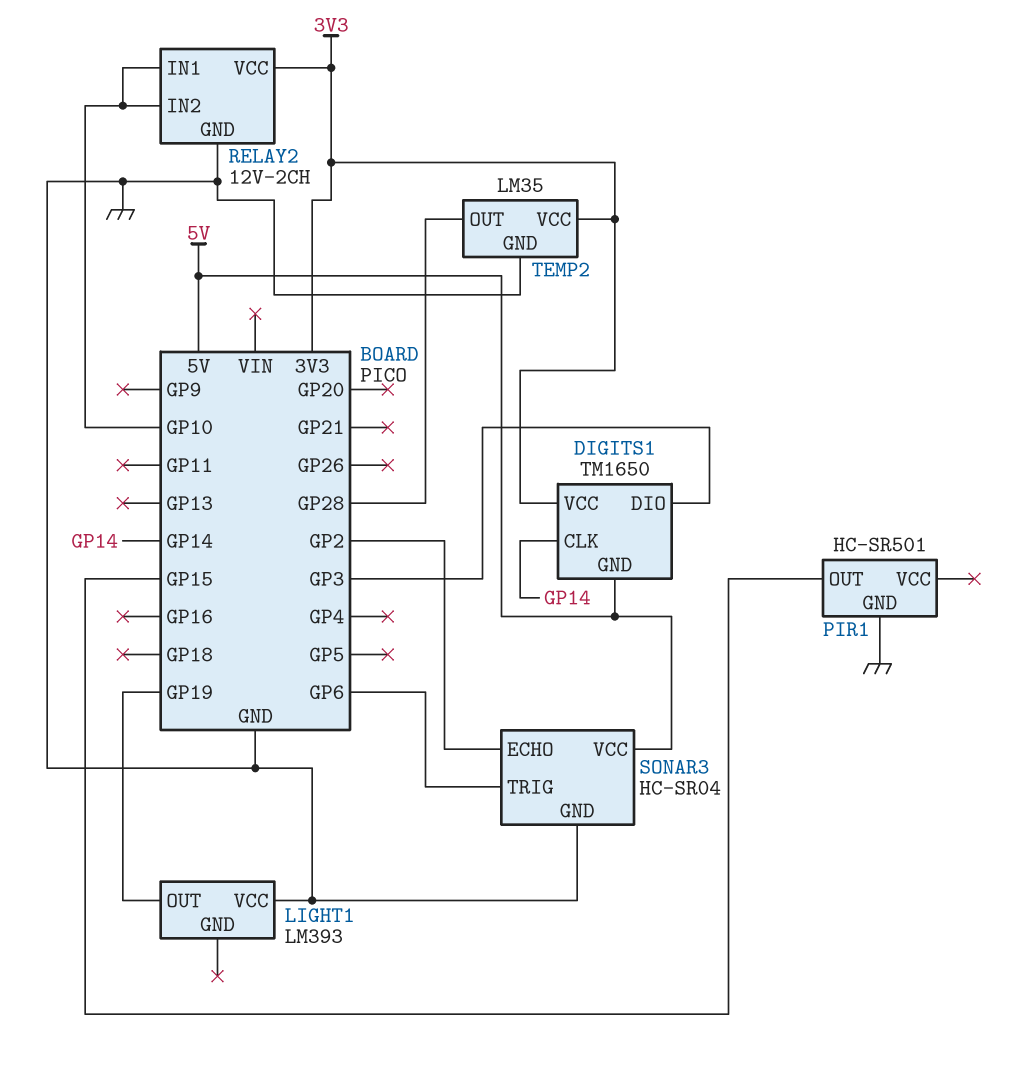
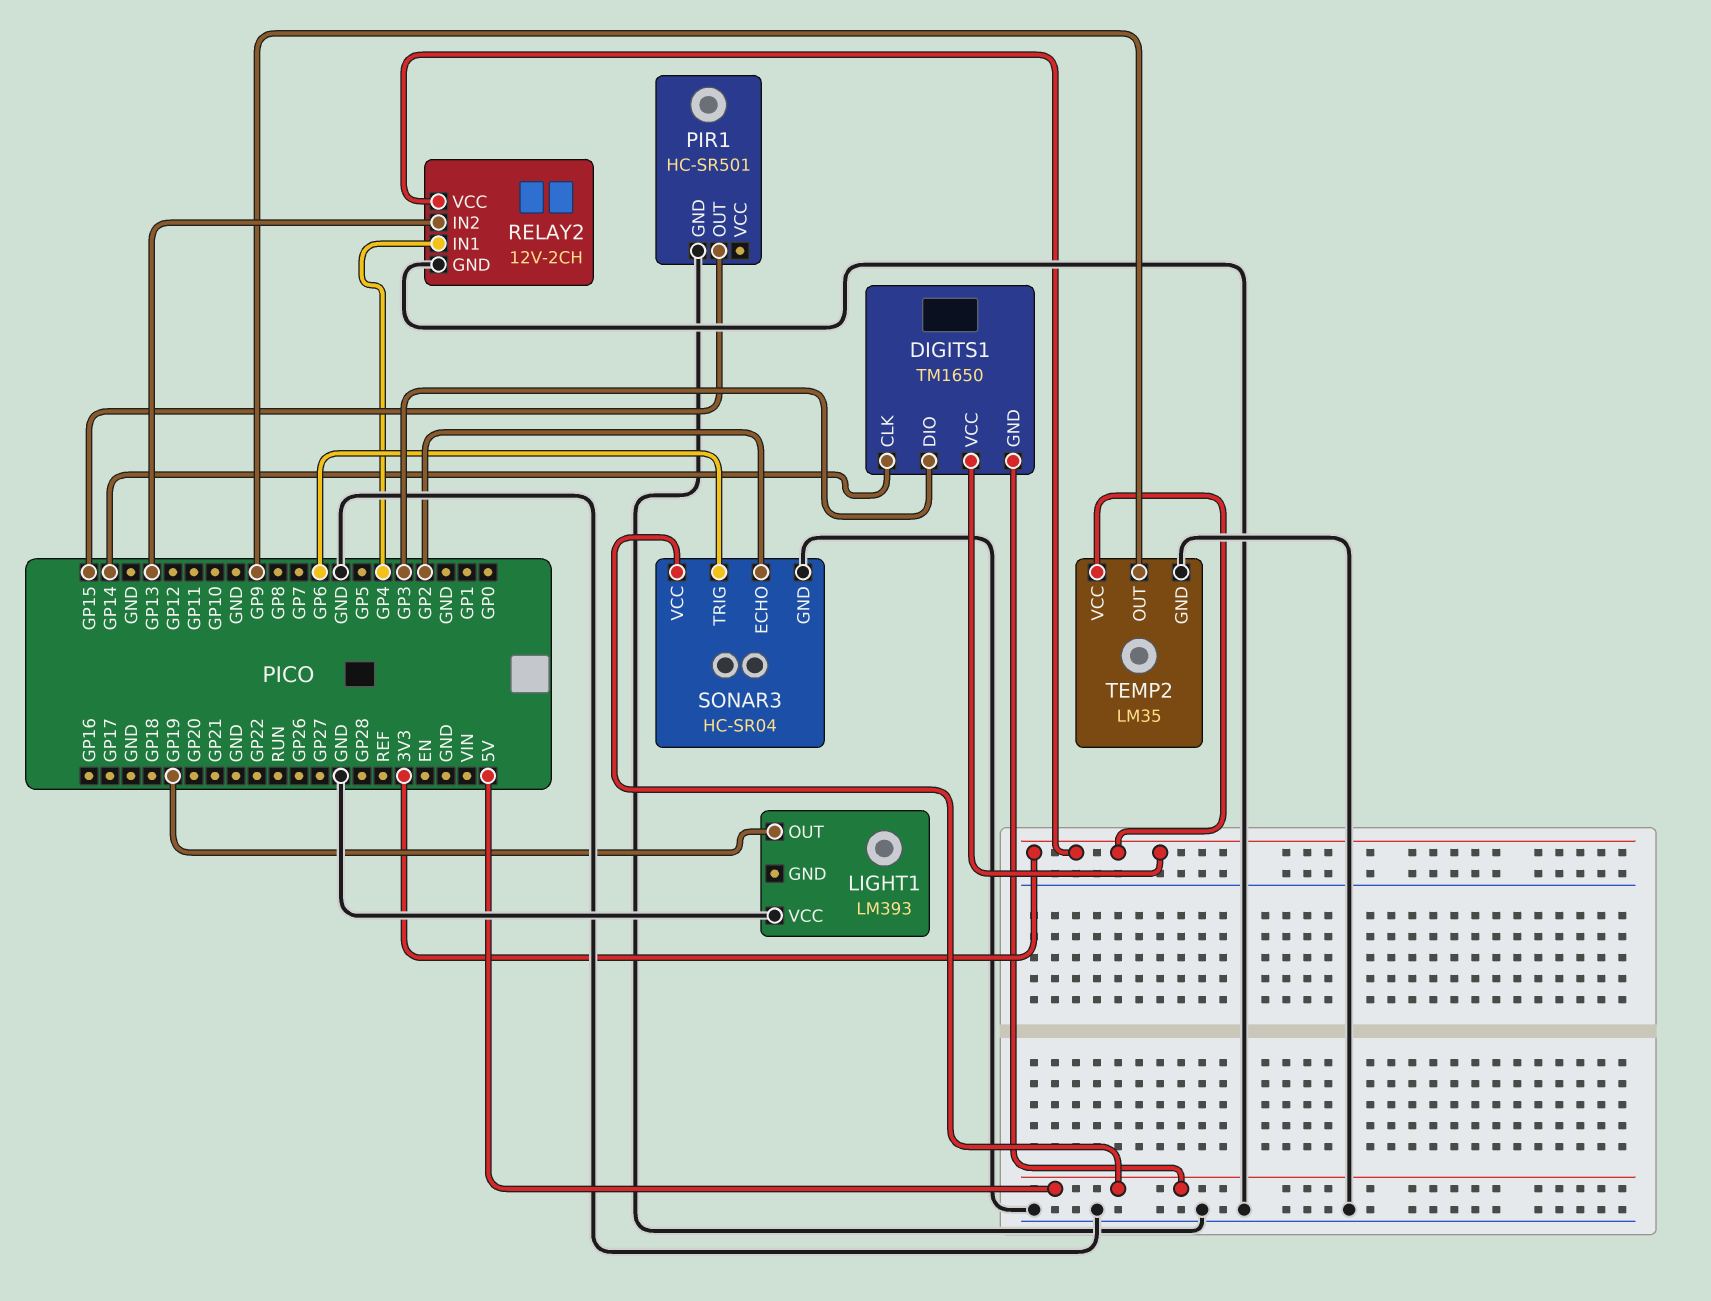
RELAY2 pin IN1: GP10 -> GP4
RELAY2 pin IN2: GP10 -> GP13
TEMP2 pin OUT: GP28 -> GP9

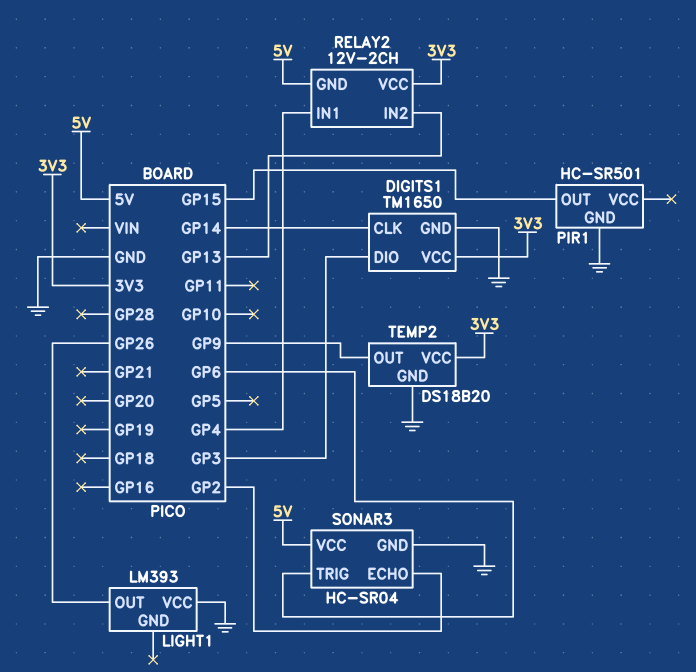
DIGITS1 pin GND: 5V -> GND
LIGHT1 pin OUT: GP19 -> GP26
RELAY2 pin GND: GND -> 5V
TEMP2: LM35 -> DS18B20

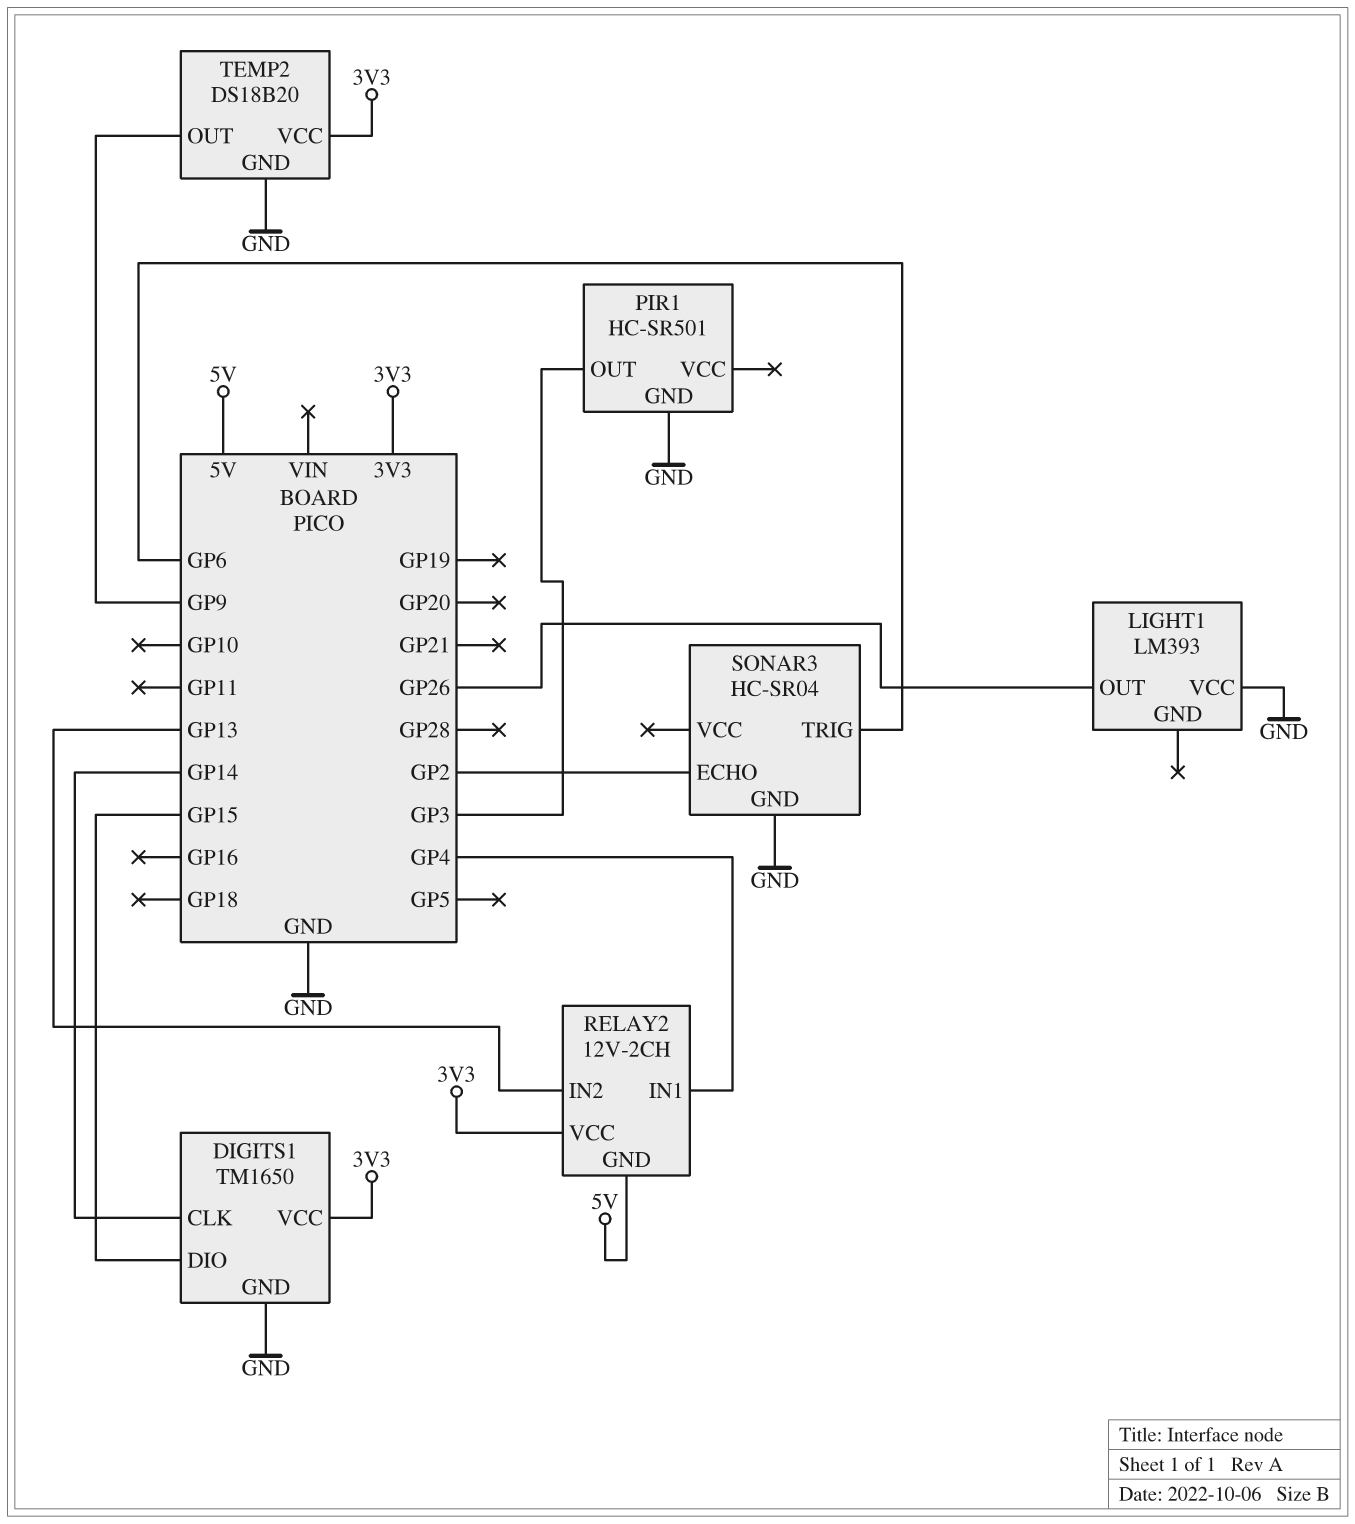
DIGITS1 pin DIO: GP3 -> GP15
PIR1 pin OUT: GP15 -> GP3
SONAR3 pin VCC: 5V -> none

